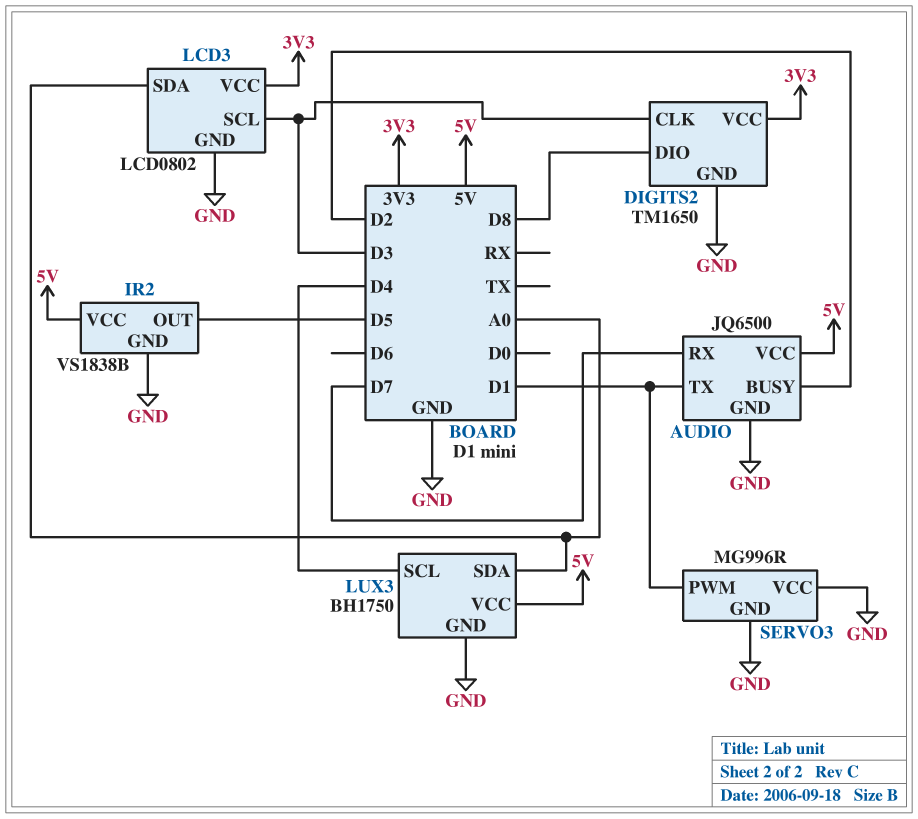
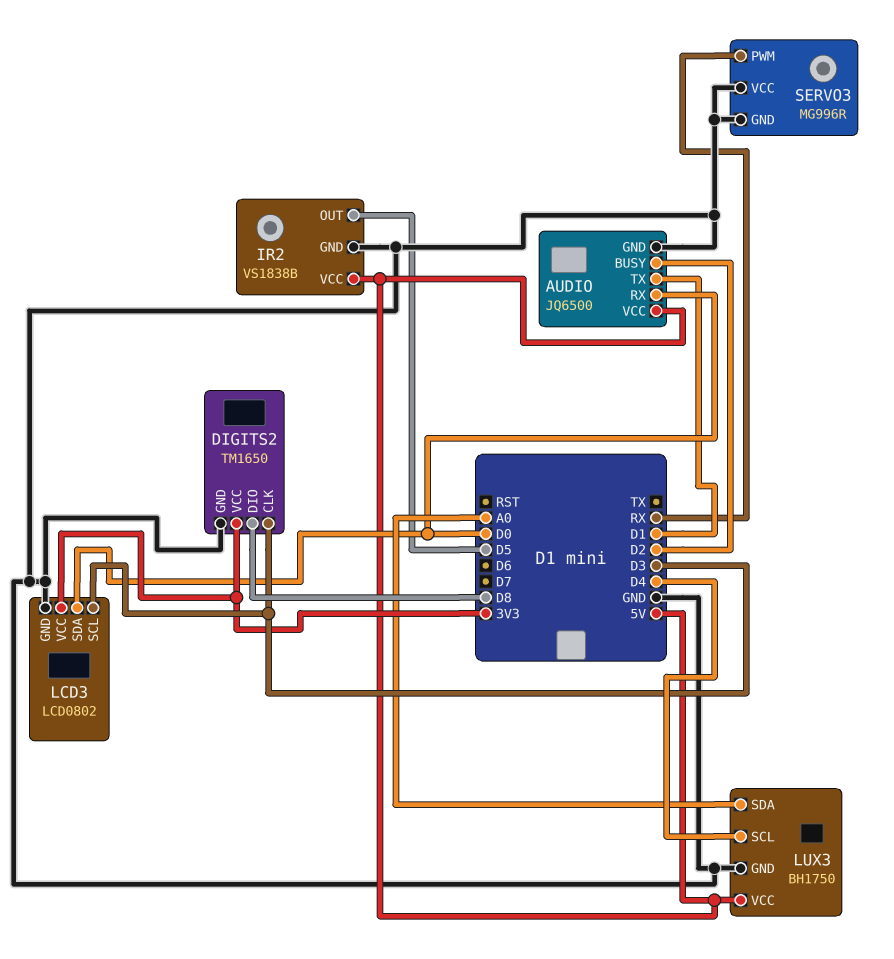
AUDIO pin RX: D7 -> D0
LCD3 pin SDA: A0 -> D0
SERVO3 pin PWM: D1 -> RX

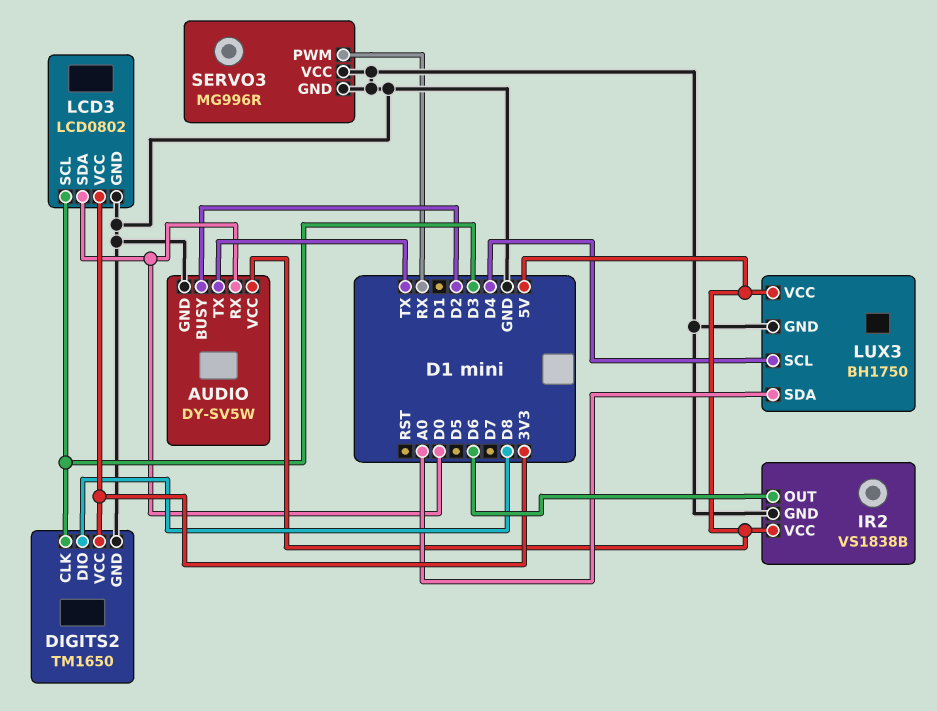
AUDIO: JQ6500 -> DY-SV5W
AUDIO pin TX: D1 -> TX
IR2 pin OUT: D5 -> D6

